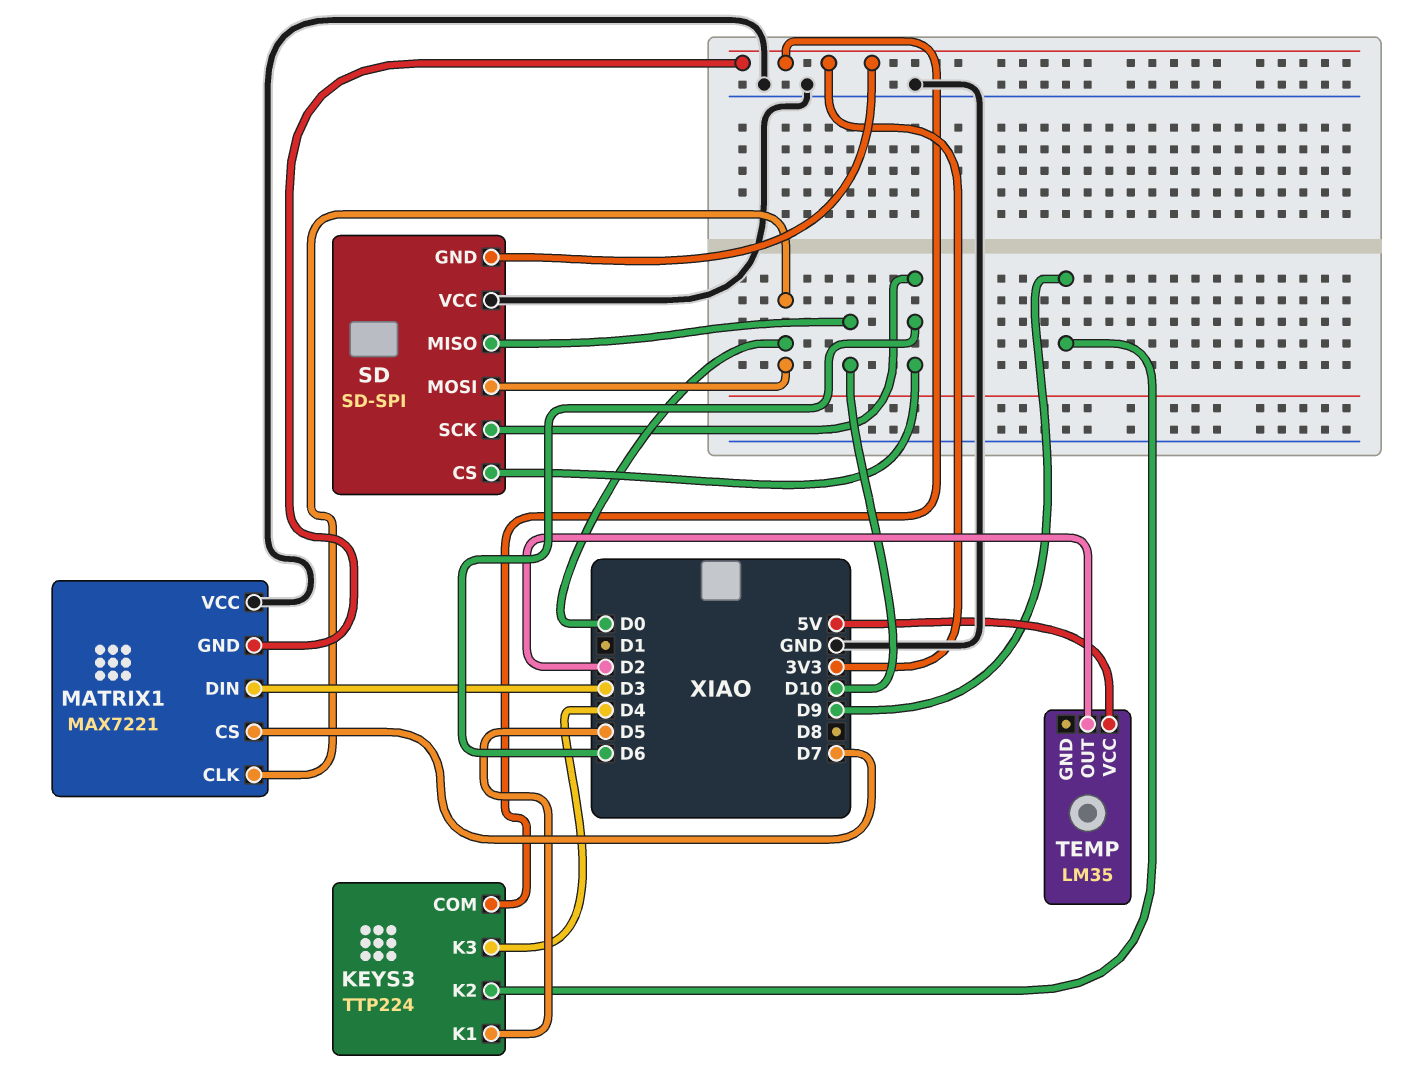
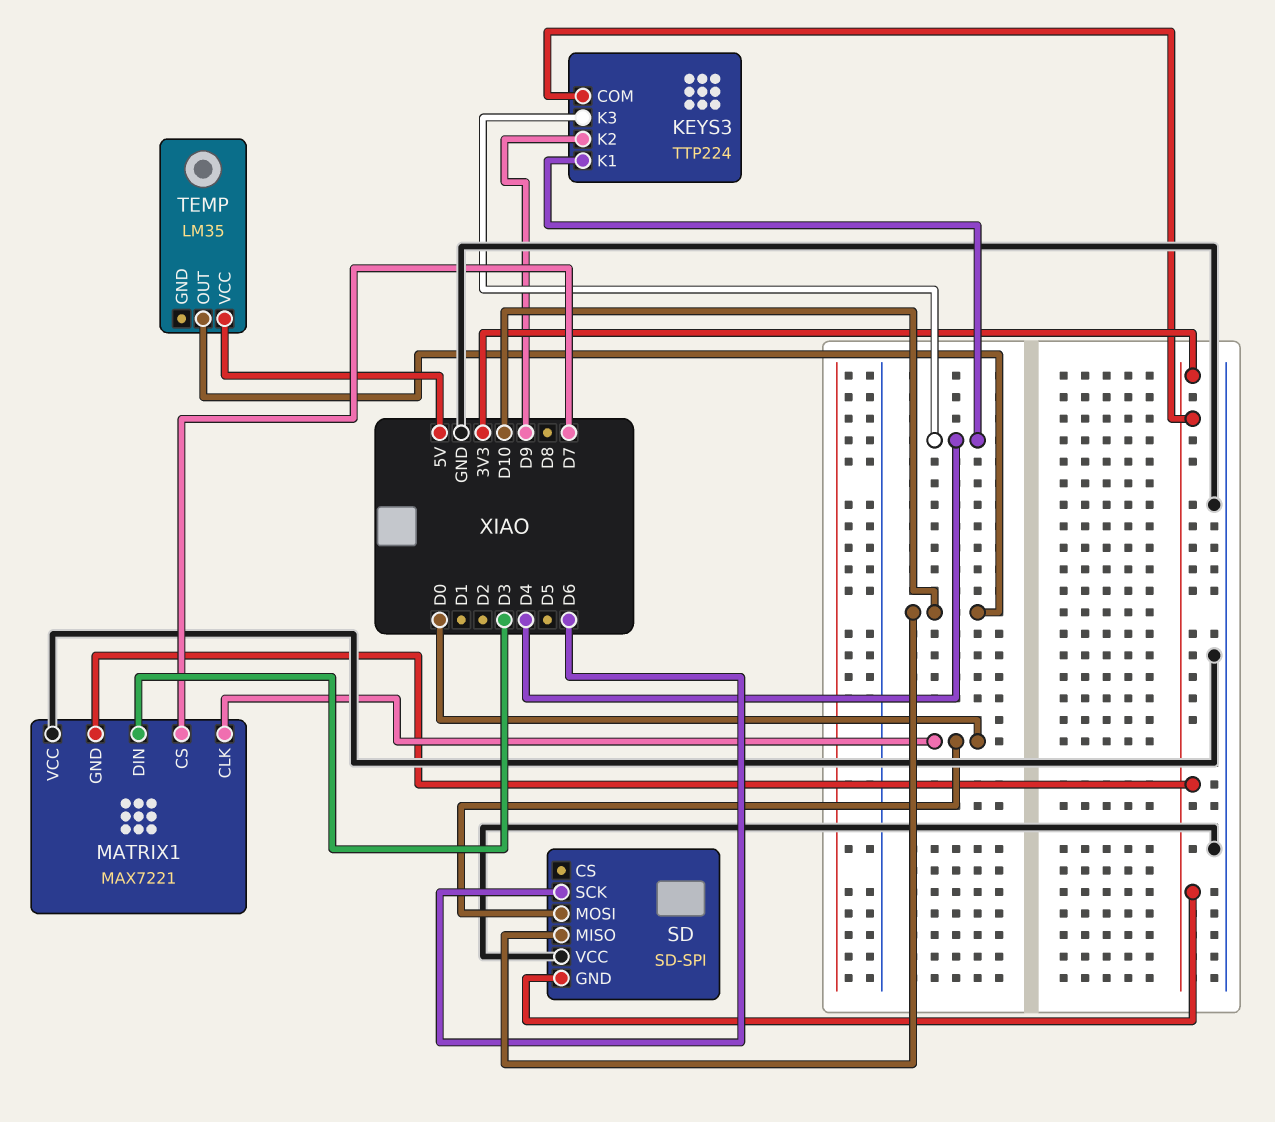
KEYS3 pin K1: D5 -> D4
SD pin CS: D6 -> none
TEMP pin OUT: D2 -> D10

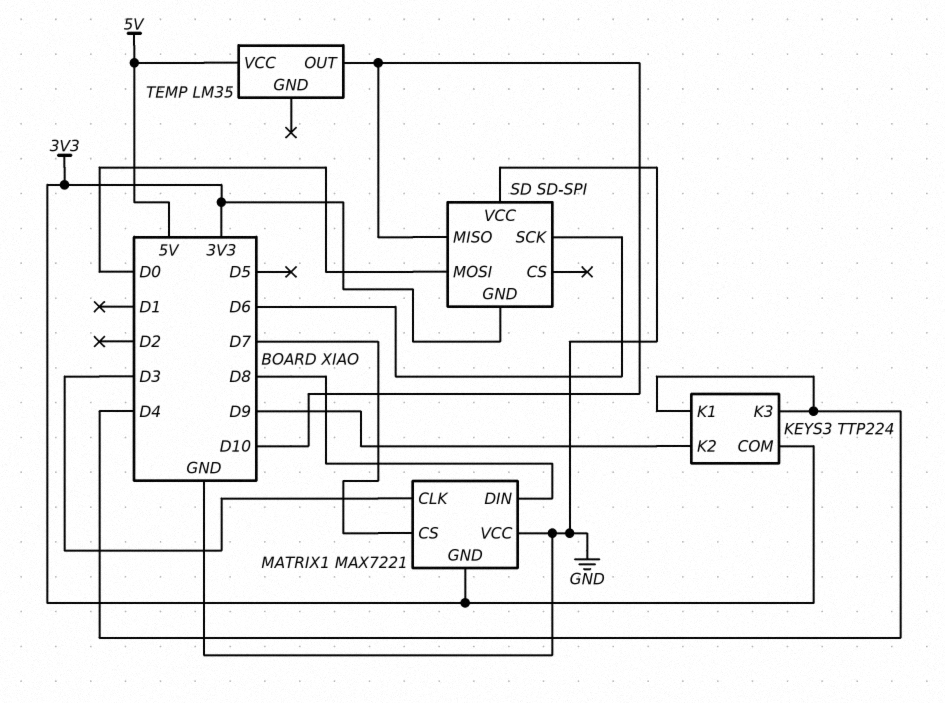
MATRIX1 pin CLK: D0 -> D3
MATRIX1 pin DIN: D3 -> D8

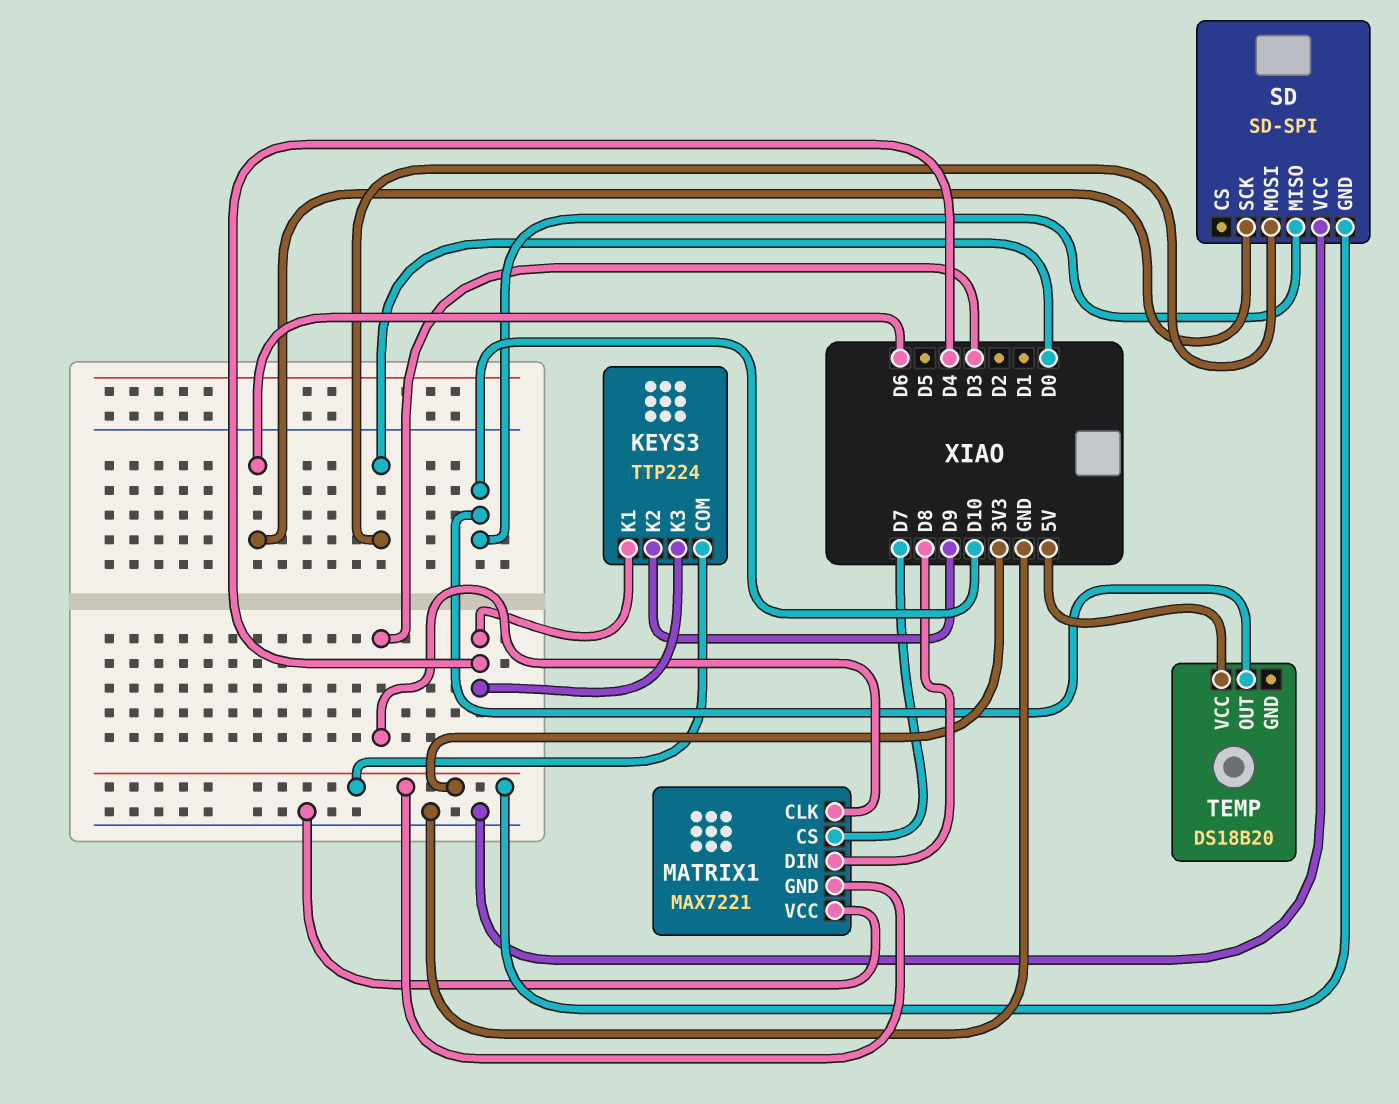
TEMP: LM35 -> DS18B20

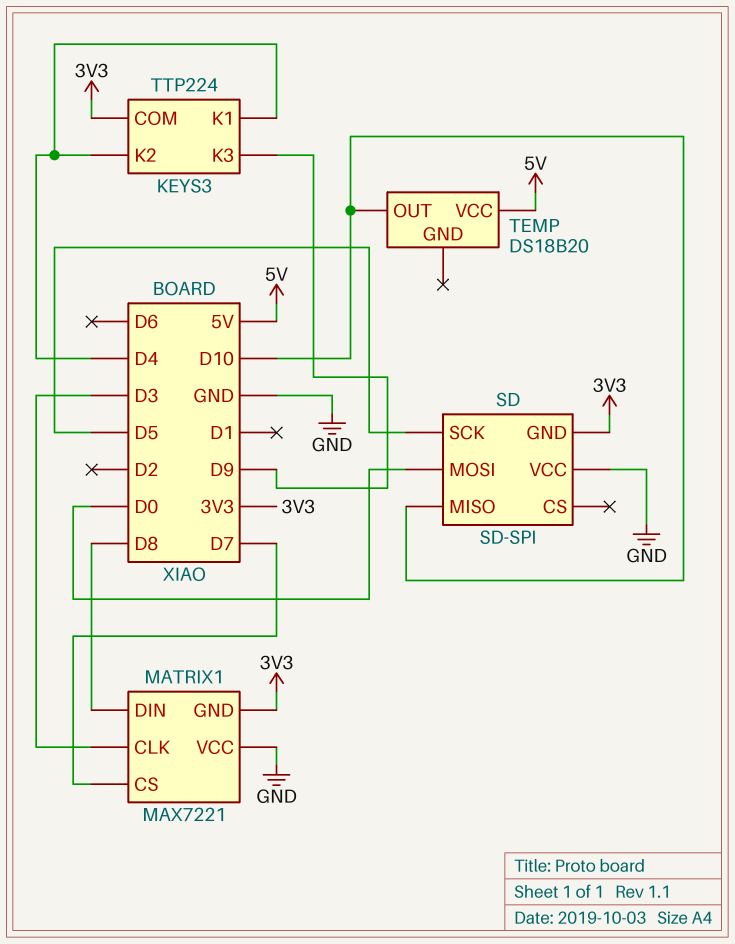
KEYS3 pin K2: D9 -> D4
KEYS3 pin K3: D4 -> D9
SD pin SCK: D6 -> D5

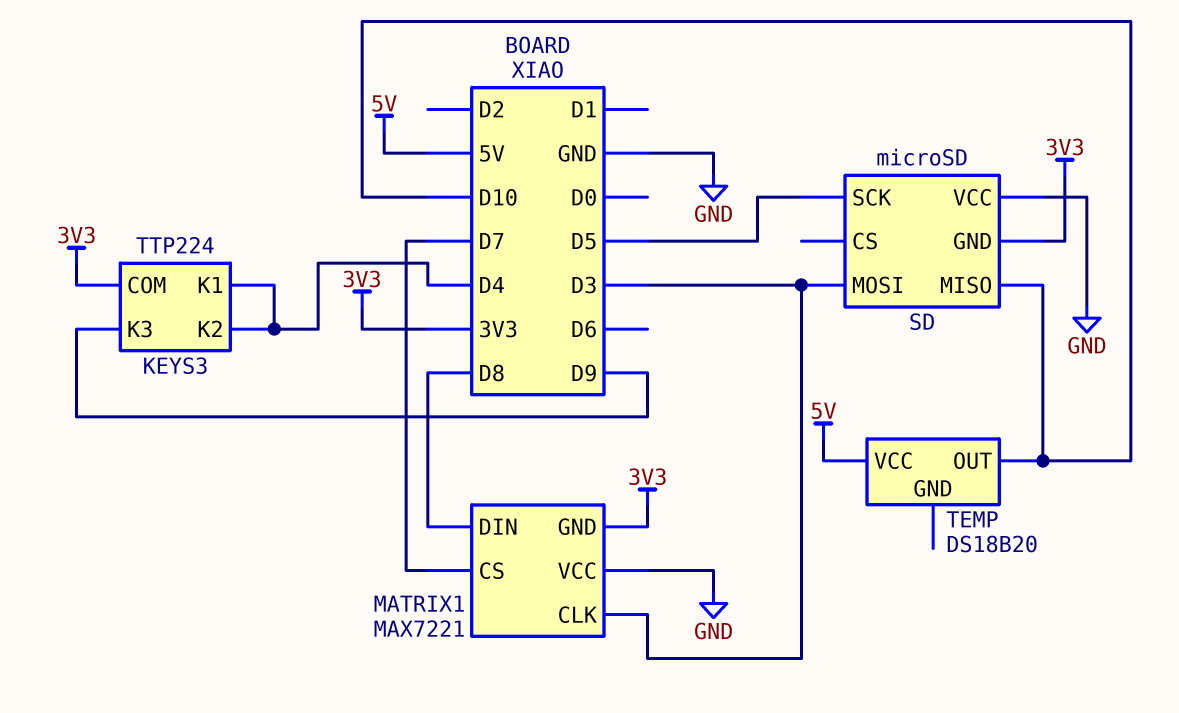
SD: SD-SPI -> microSD
SD pin MOSI: D0 -> D3

